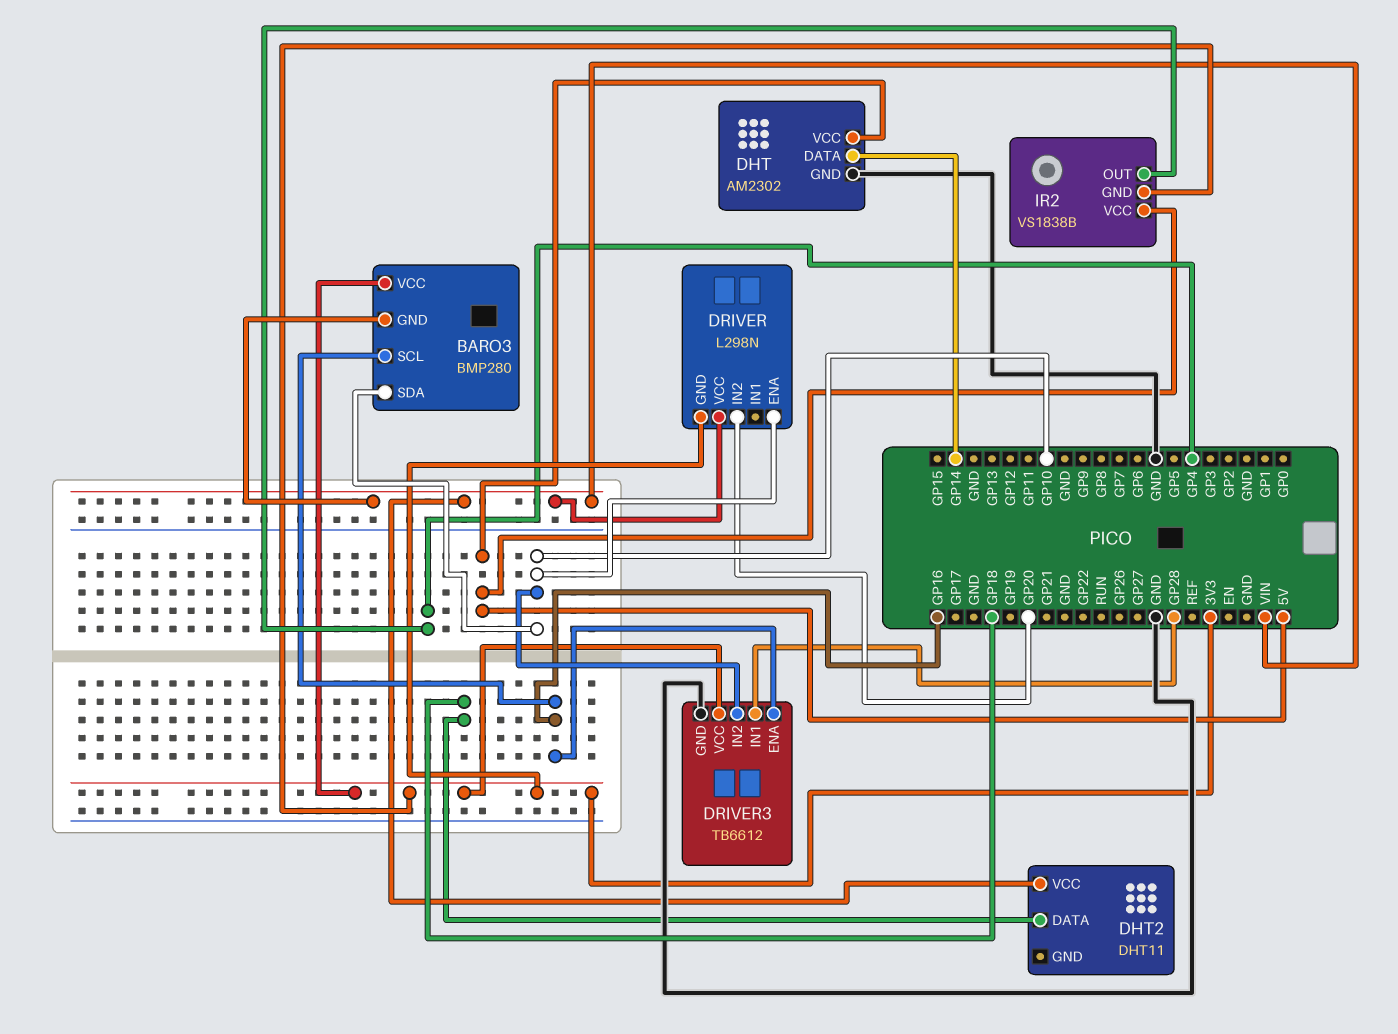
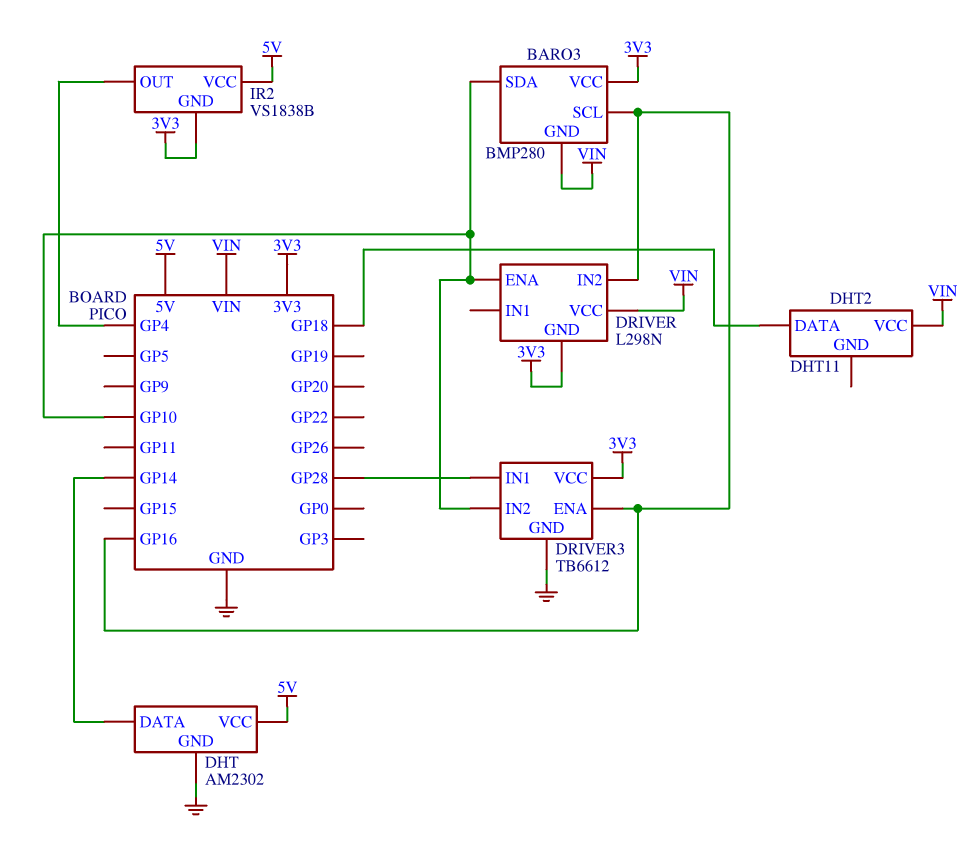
DRIVER pin IN2: GP20 -> GP16

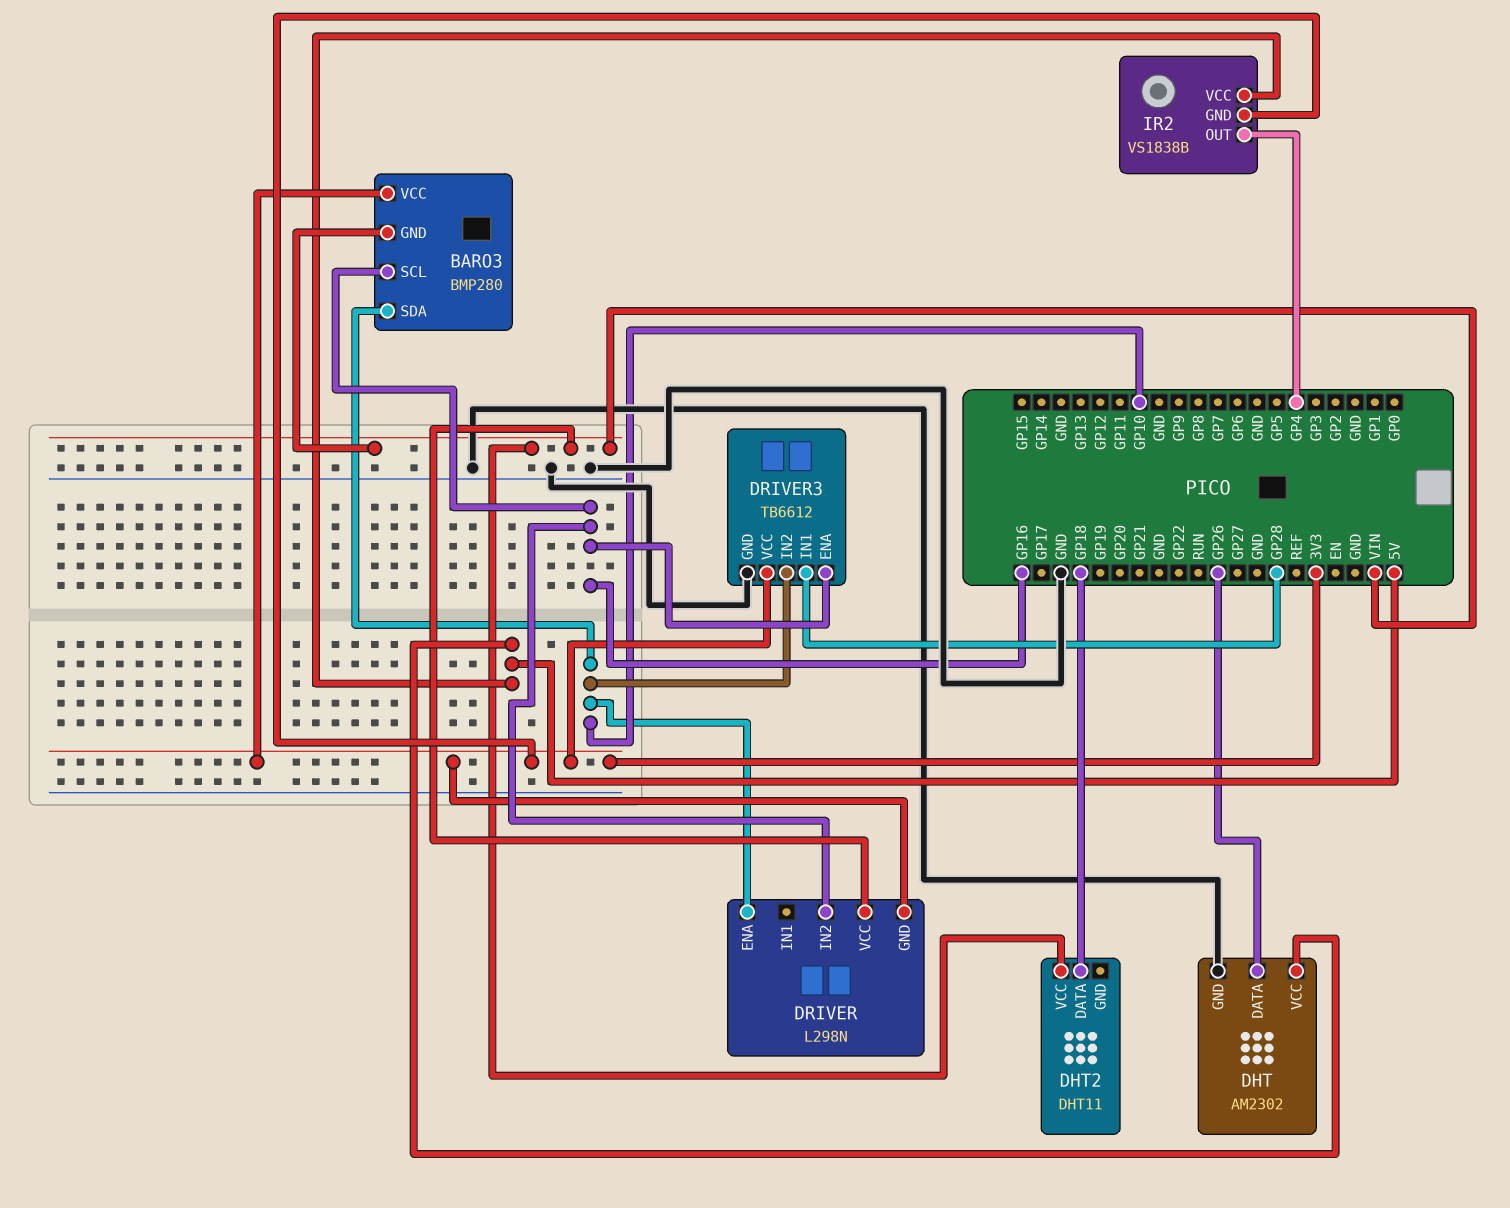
DHT pin DATA: GP14 -> GP26

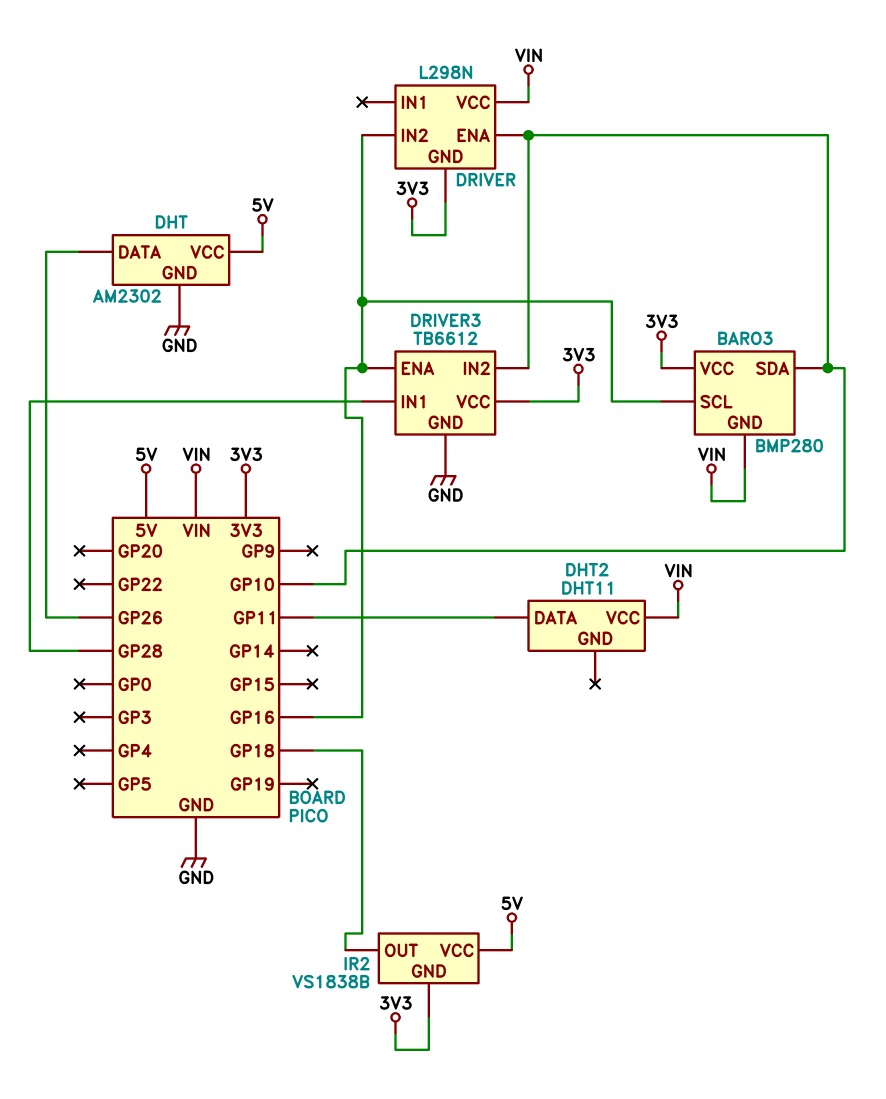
DHT2 pin DATA: GP18 -> GP11
IR2 pin OUT: GP4 -> GP18

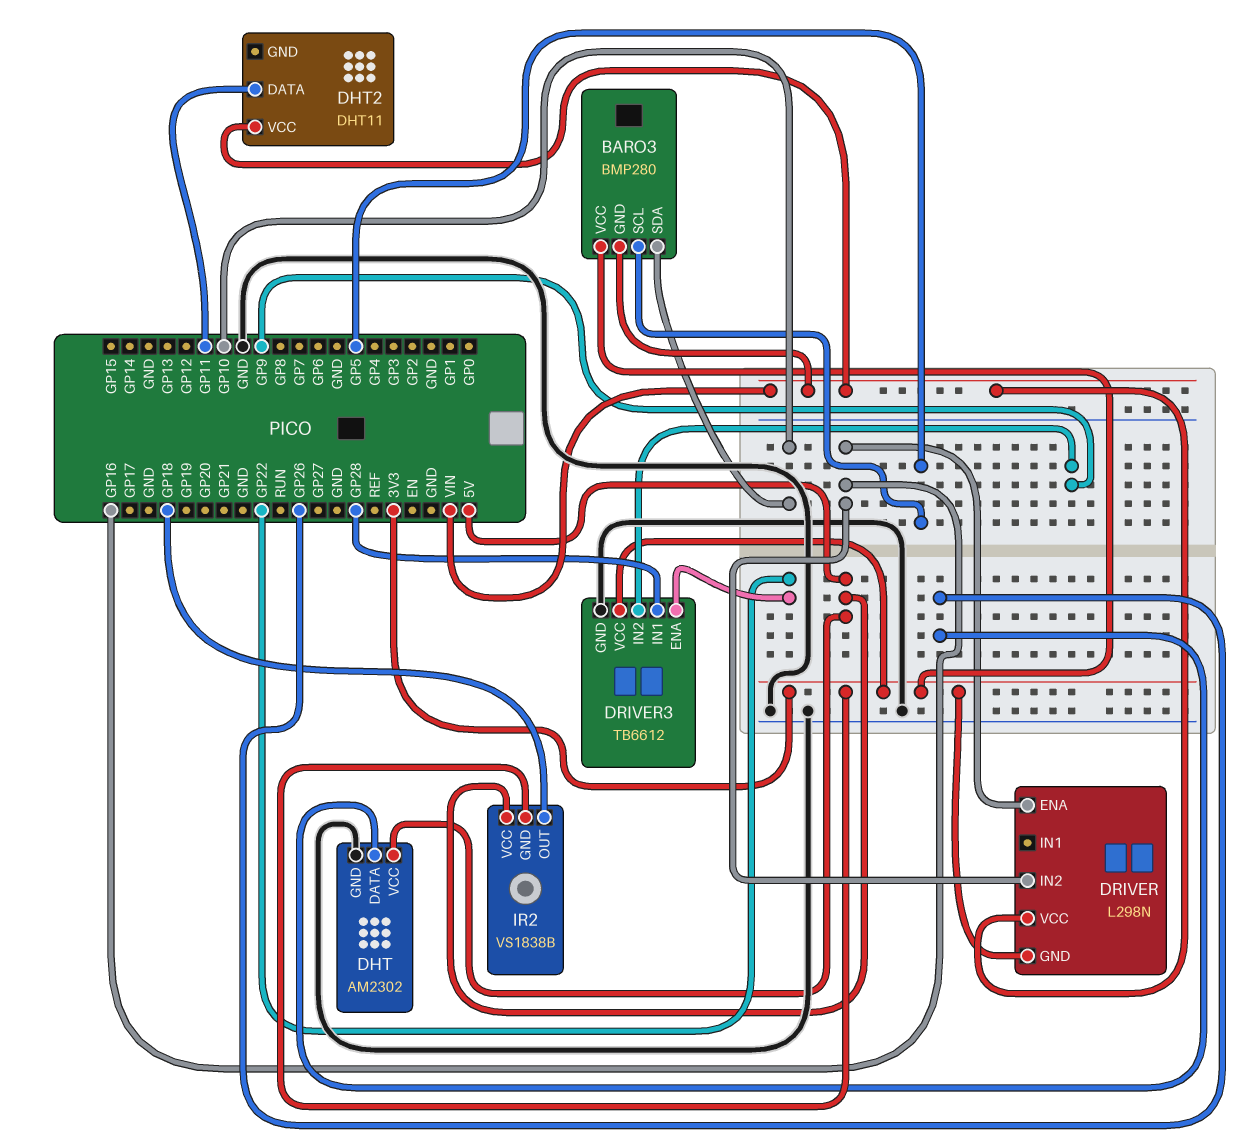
BARO3 pin SCL: GP16 -> GP5
DRIVER pin ENA: GP10 -> GP16
DRIVER3 pin ENA: GP16 -> GP22
DRIVER3 pin IN2: GP10 -> GP9

